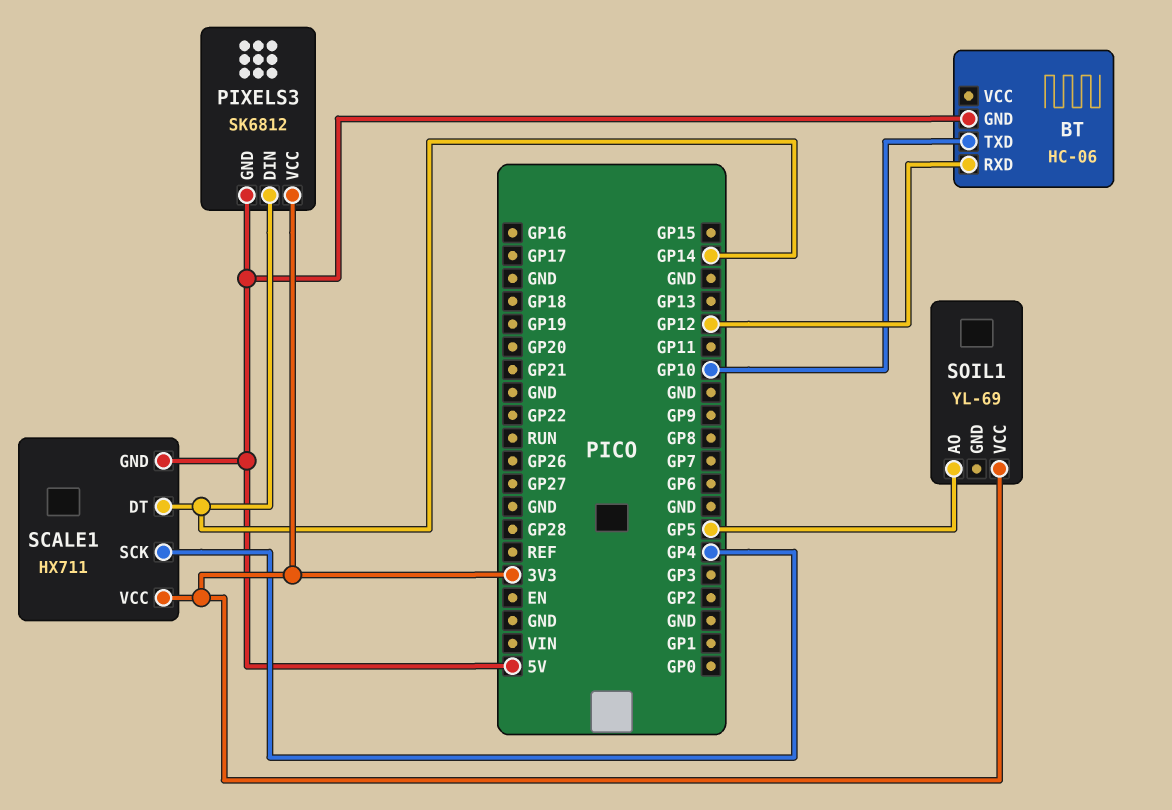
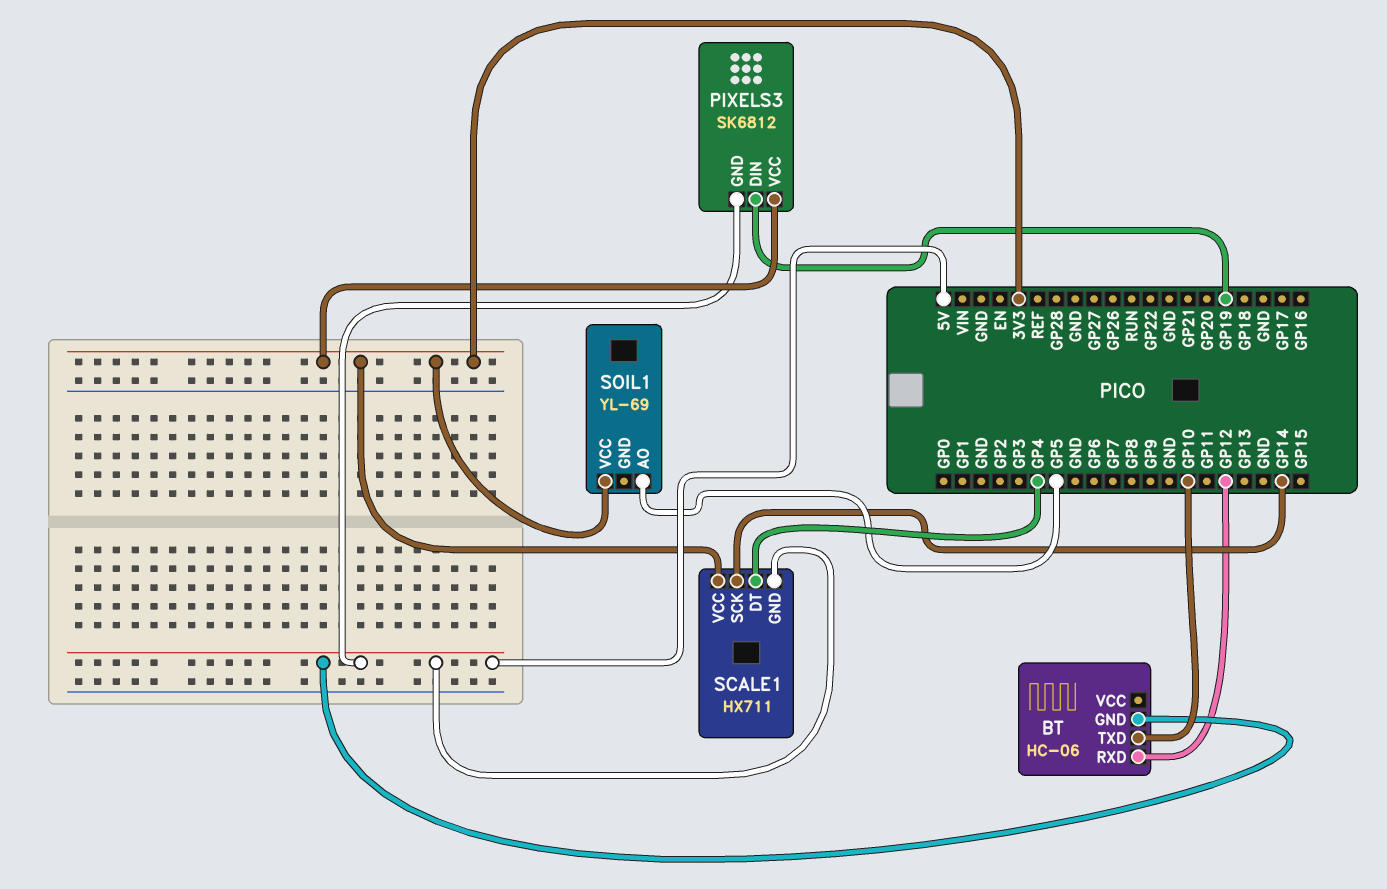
PIXELS3 pin DIN: GP14 -> GP19
SCALE1 pin DT: GP14 -> GP4
SCALE1 pin SCK: GP4 -> GP14

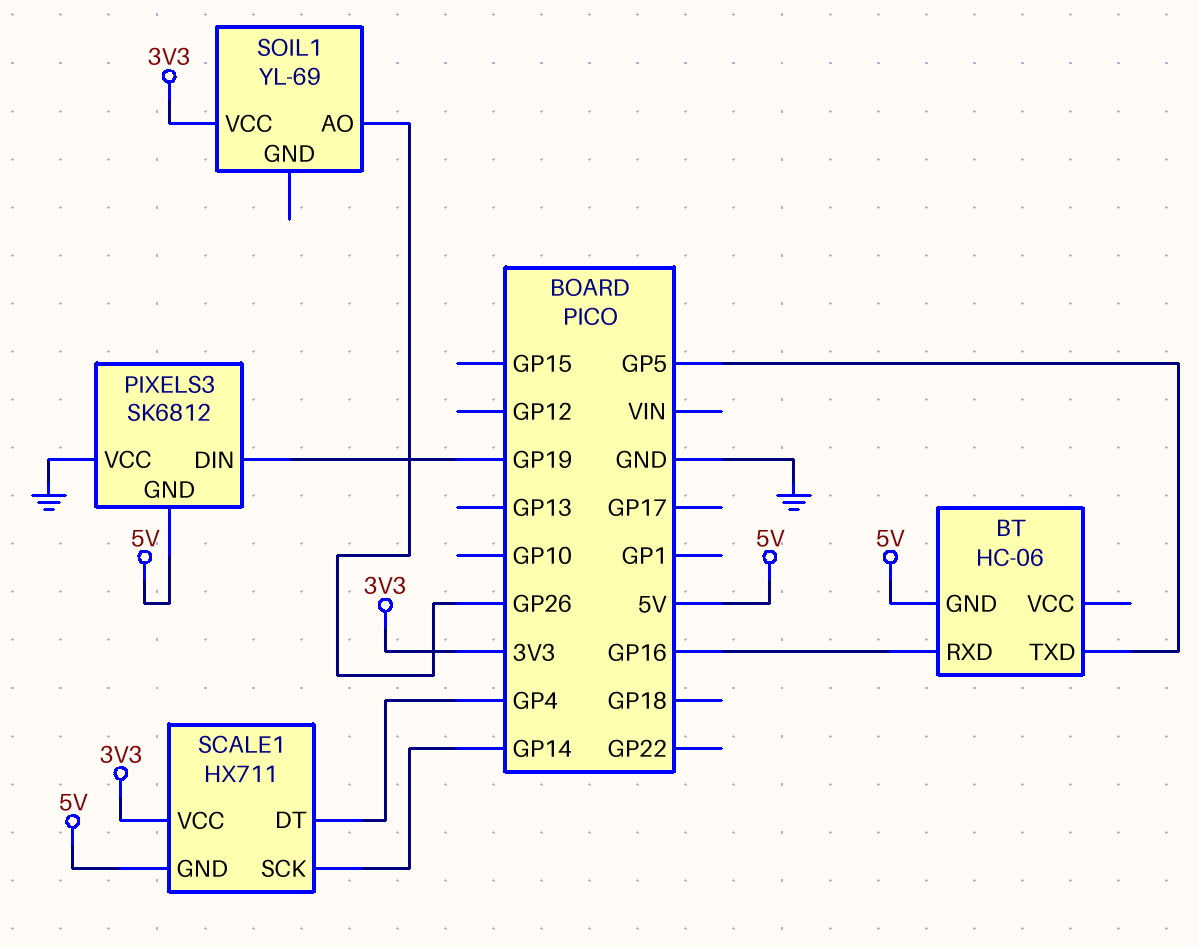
BT pin RXD: GP12 -> GP16
BT pin TXD: GP10 -> GP5
PIXELS3 pin VCC: 3V3 -> GND
SOIL1 pin AO: GP5 -> GP26

